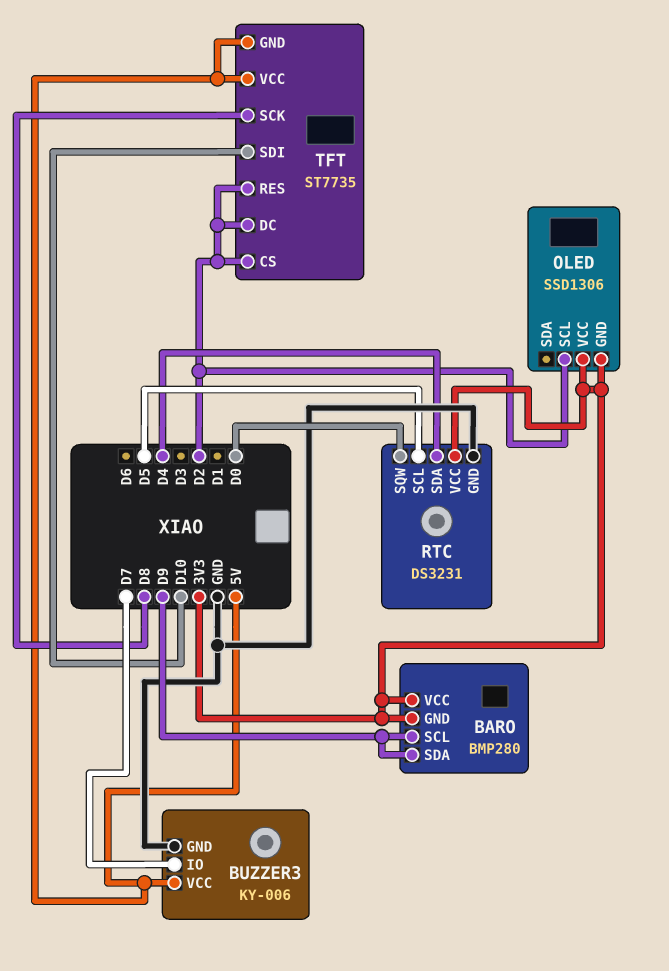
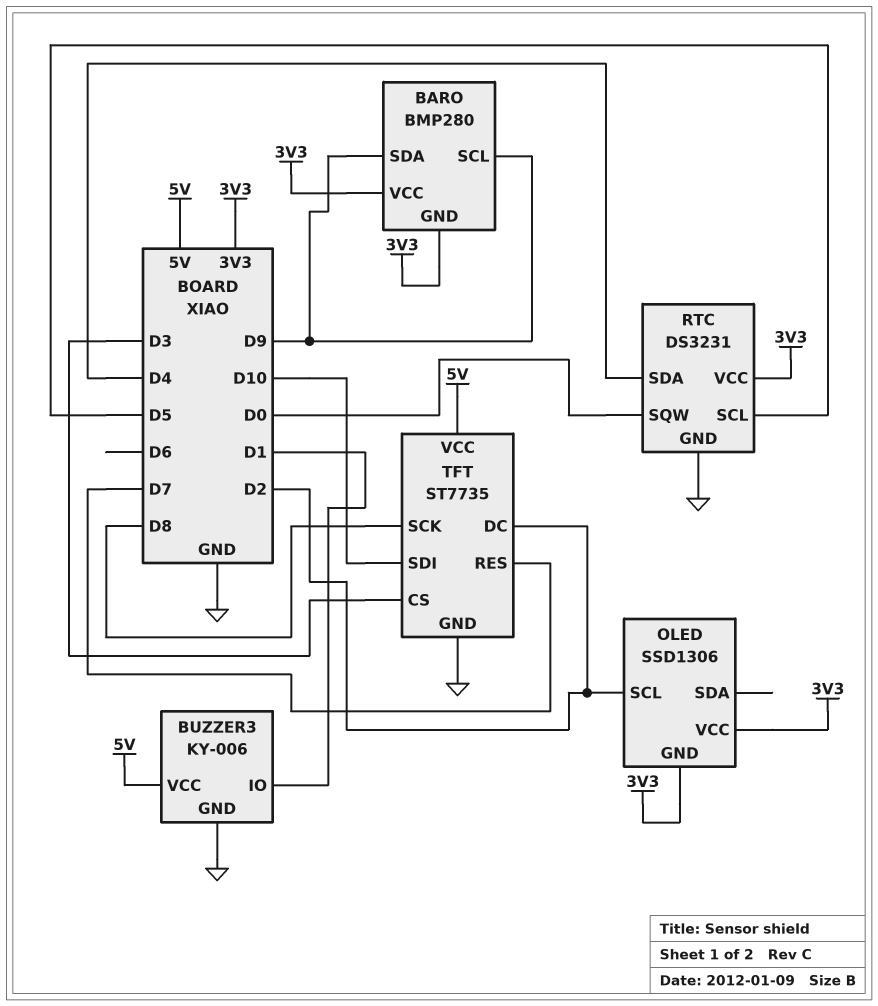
BUZZER3 pin IO: D7 -> D1
TFT pin CS: D2 -> D3
TFT pin GND: 5V -> GND
TFT pin RES: D2 -> D7

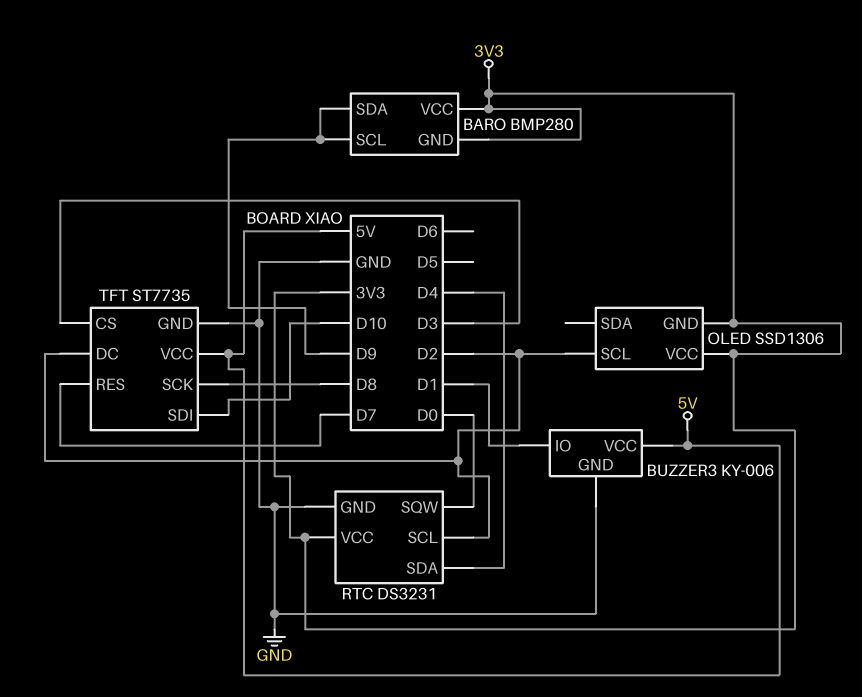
RTC pin SCL: D5 -> D2

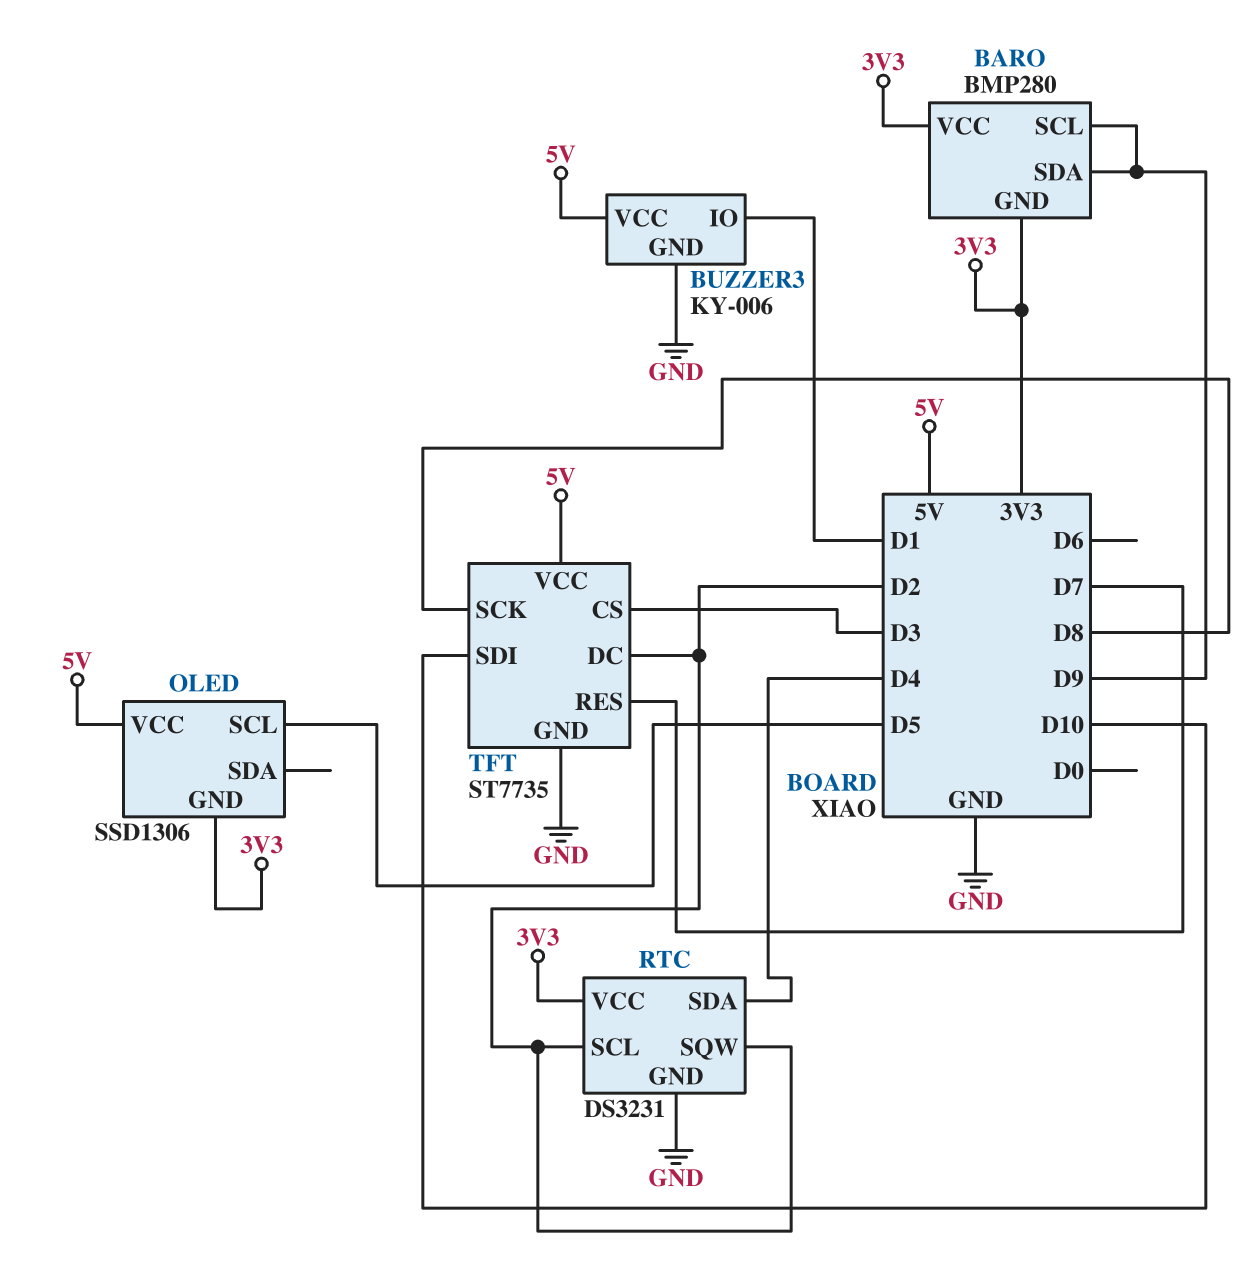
OLED pin SCL: D2 -> D5
OLED pin VCC: 3V3 -> 5V
RTC pin SQW: D0 -> D2

